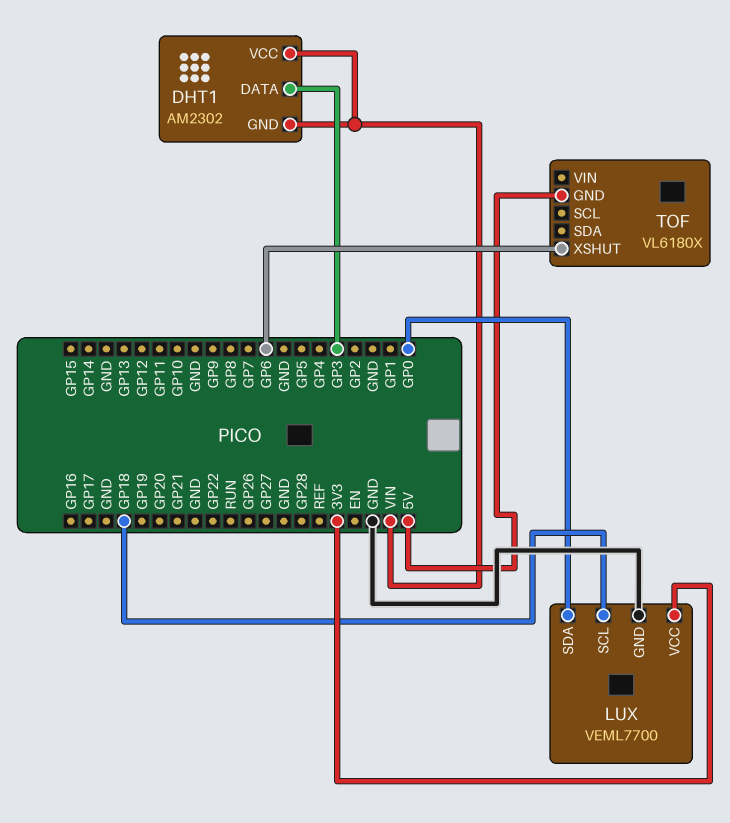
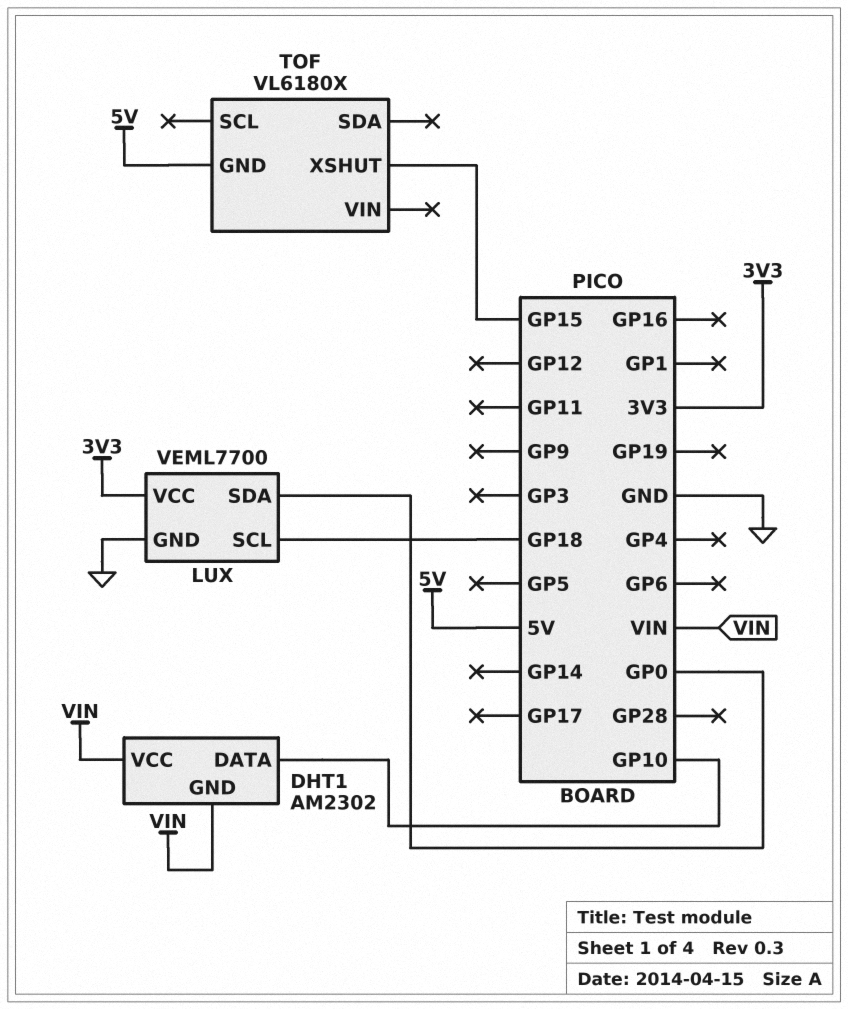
DHT1 pin DATA: GP3 -> GP10
TOF pin XSHUT: GP6 -> GP15

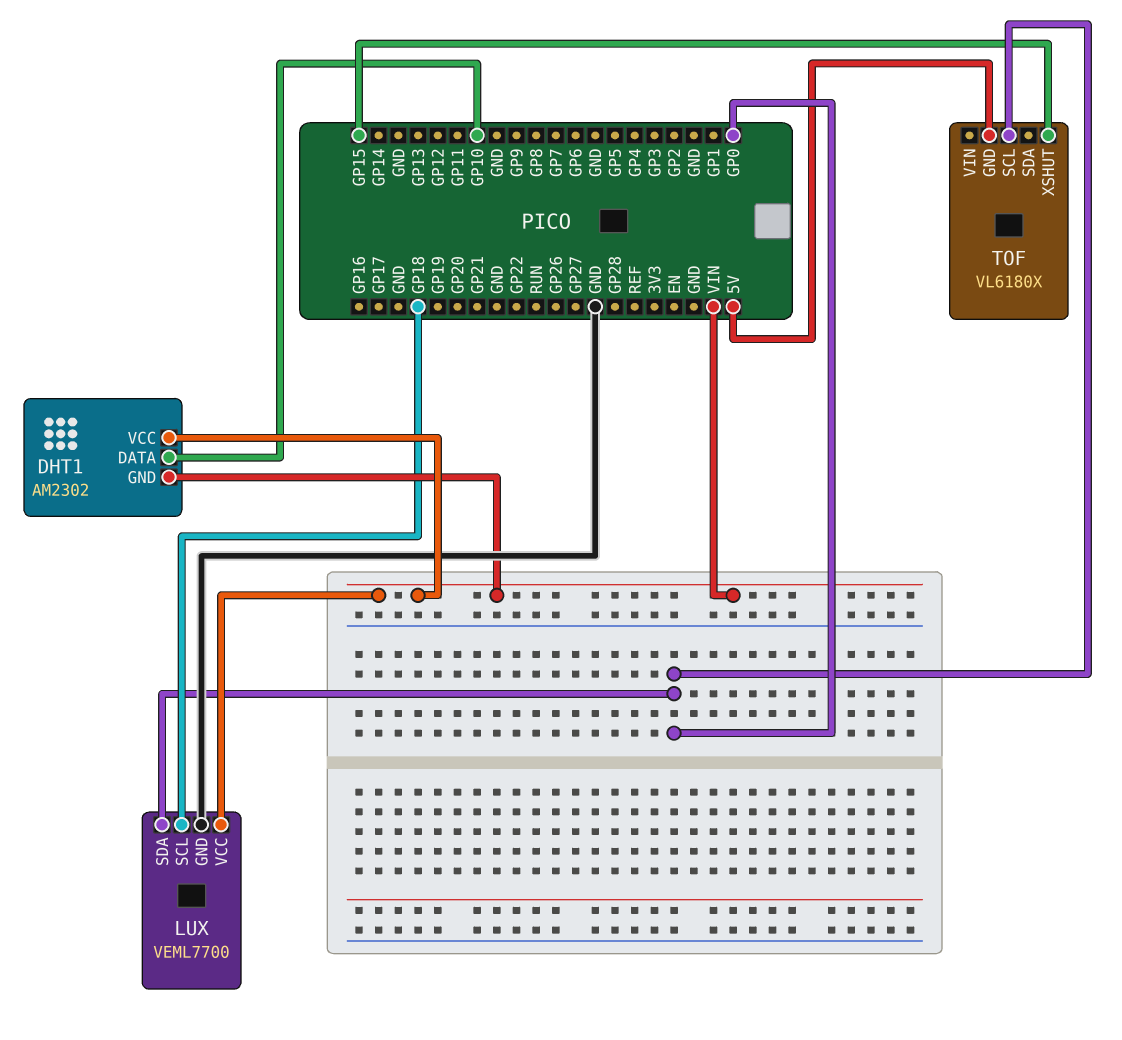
LUX pin VCC: 3V3 -> VIN
TOF pin SCL: none -> GP0

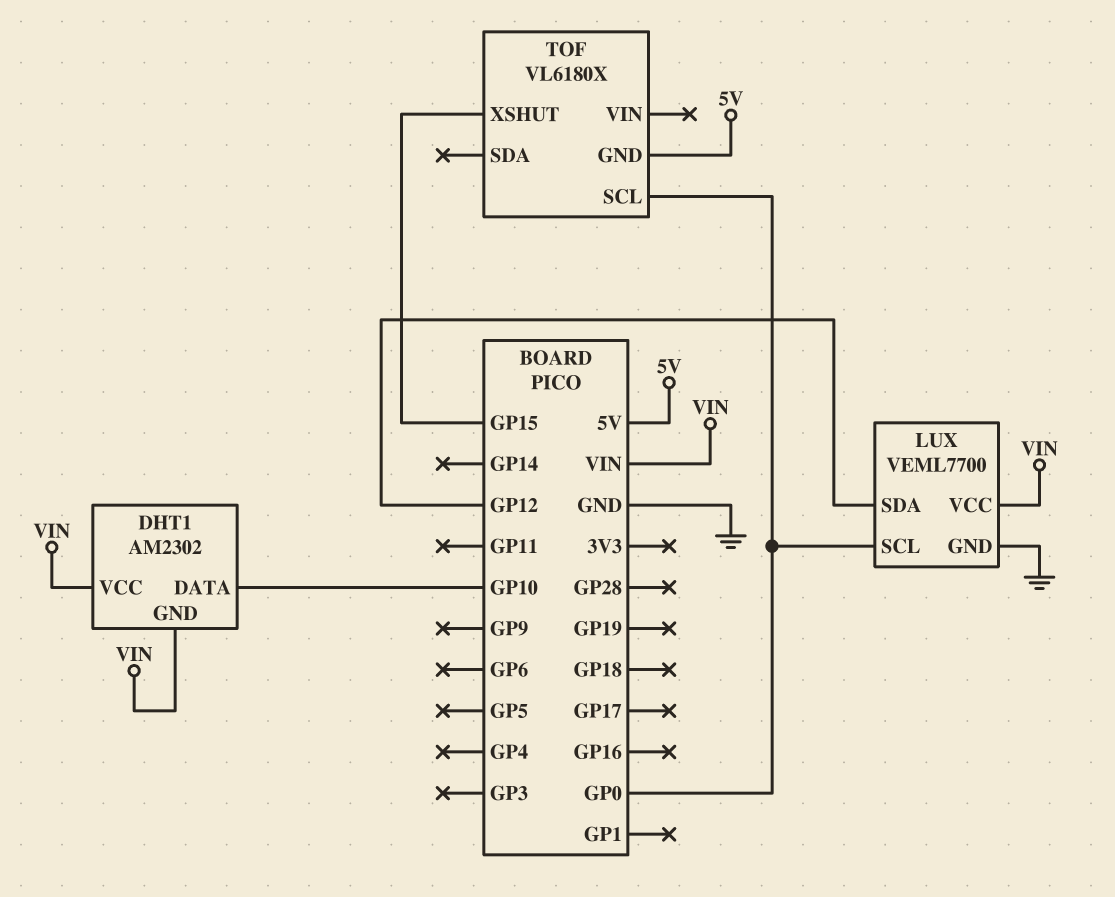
LUX pin SCL: GP18 -> GP0
LUX pin SDA: GP0 -> GP12

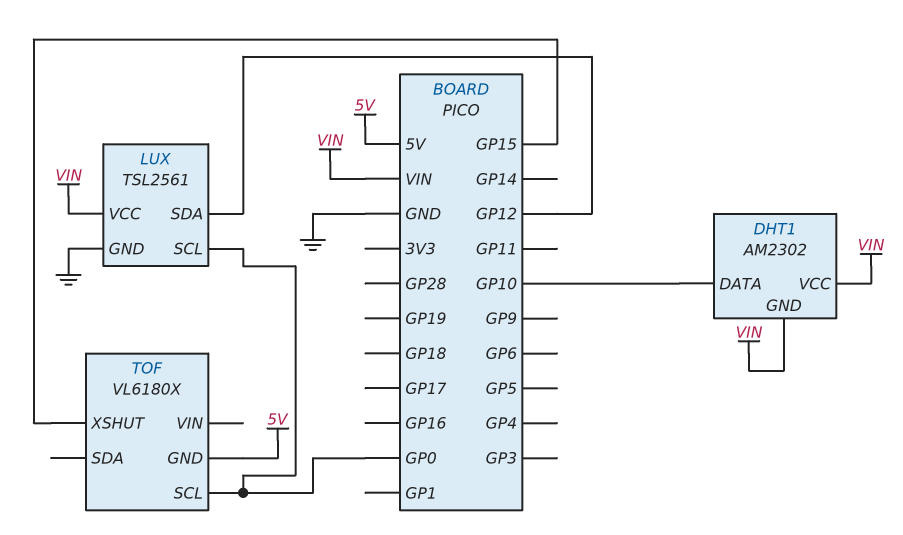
LUX: VEML7700 -> TSL2561

